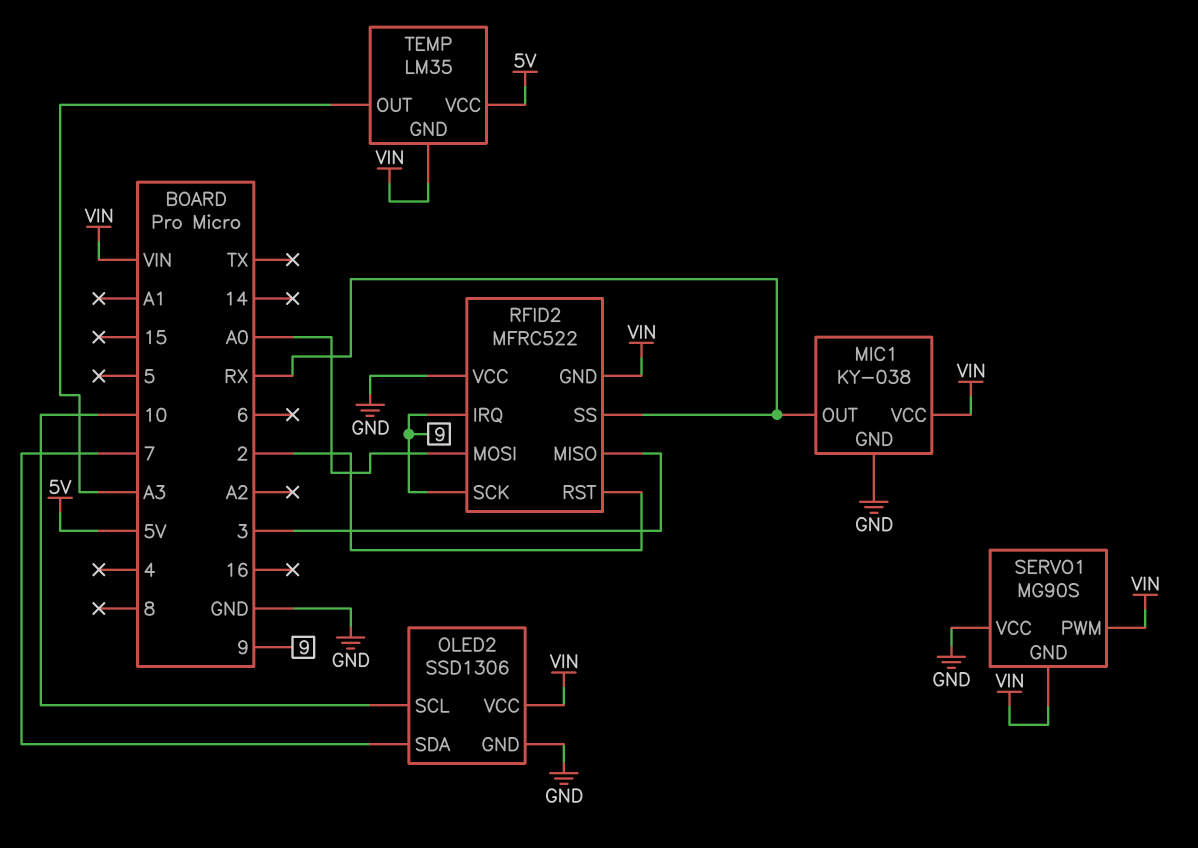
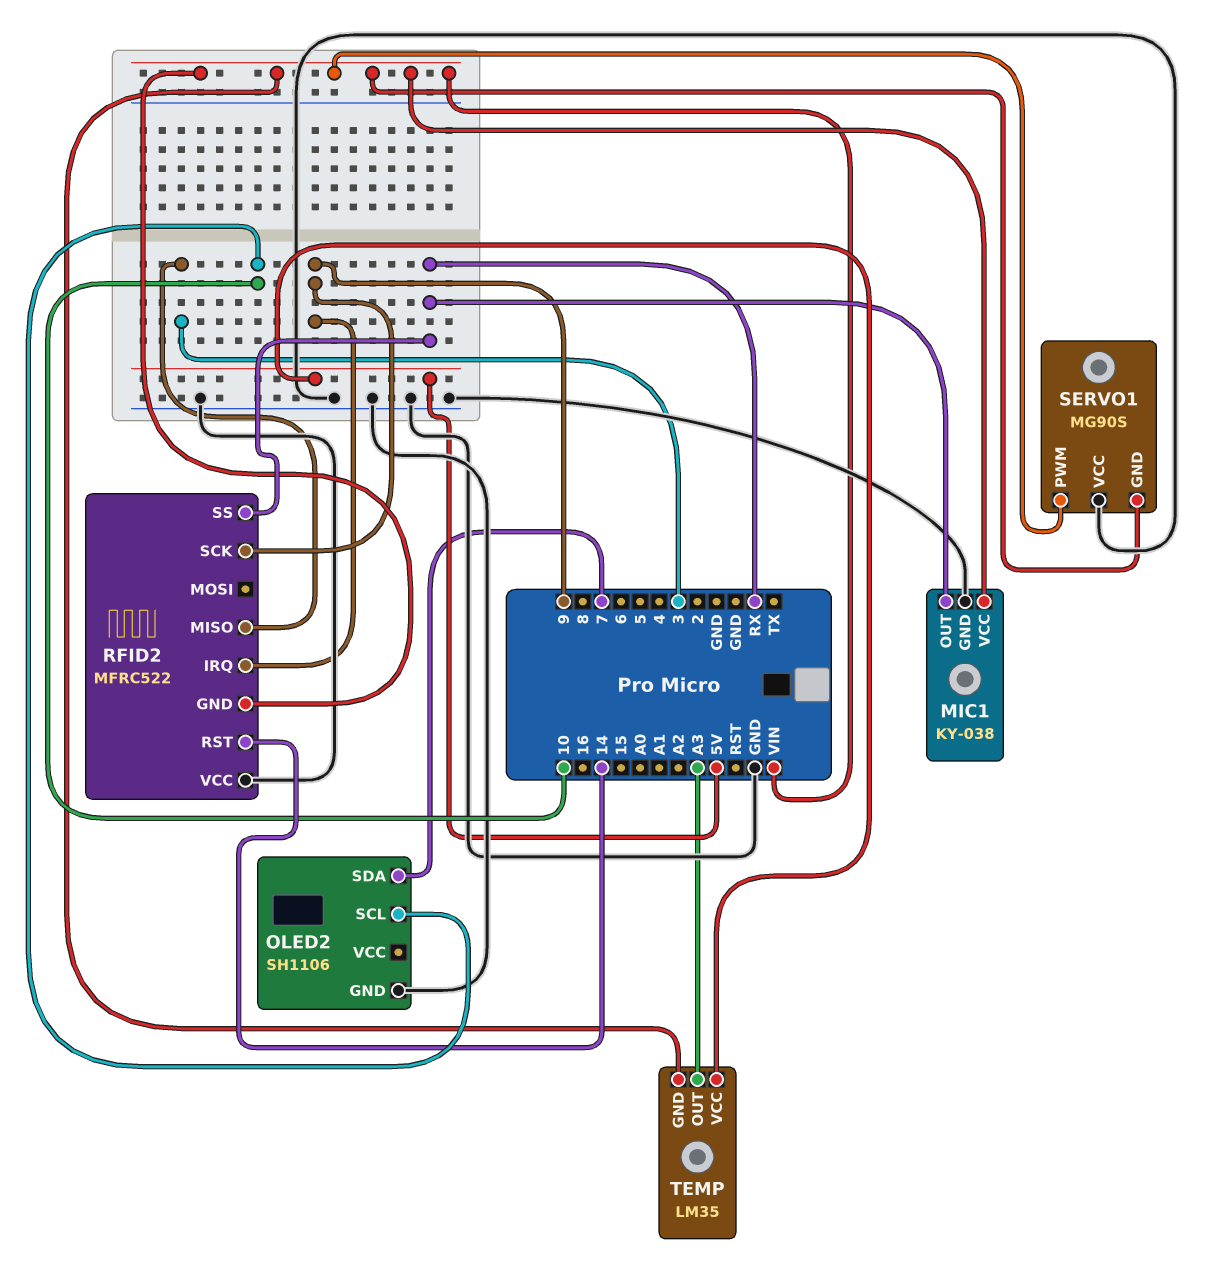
OLED2: SSD1306 -> SH1106
OLED2 pin VCC: VIN -> none
RFID2 pin MOSI: A0 -> none
RFID2 pin RST: 2 -> 14

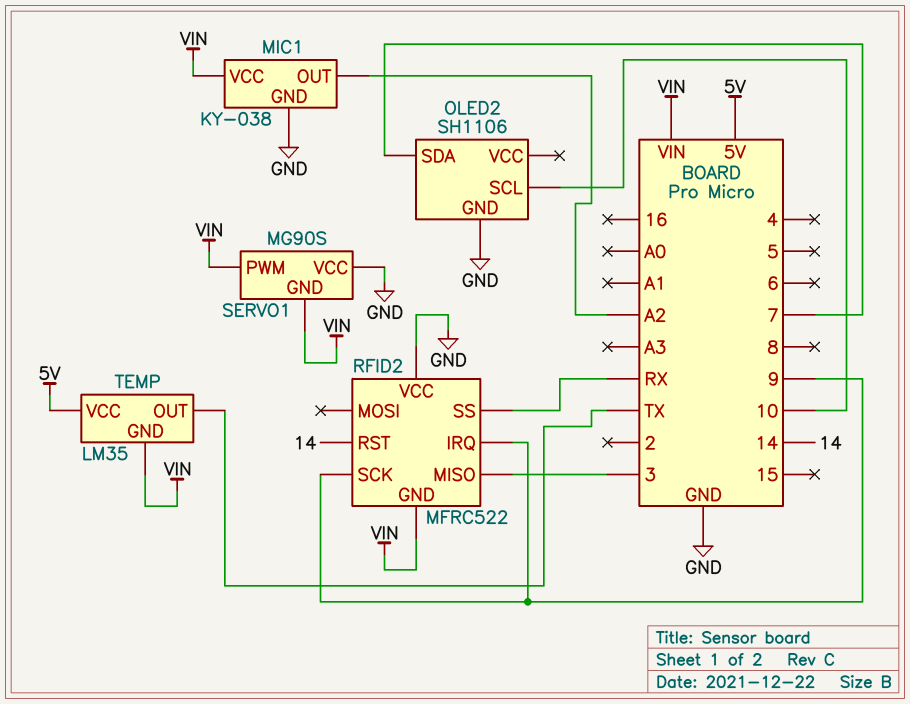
MIC1 pin OUT: RX -> A2
TEMP pin OUT: A3 -> TX

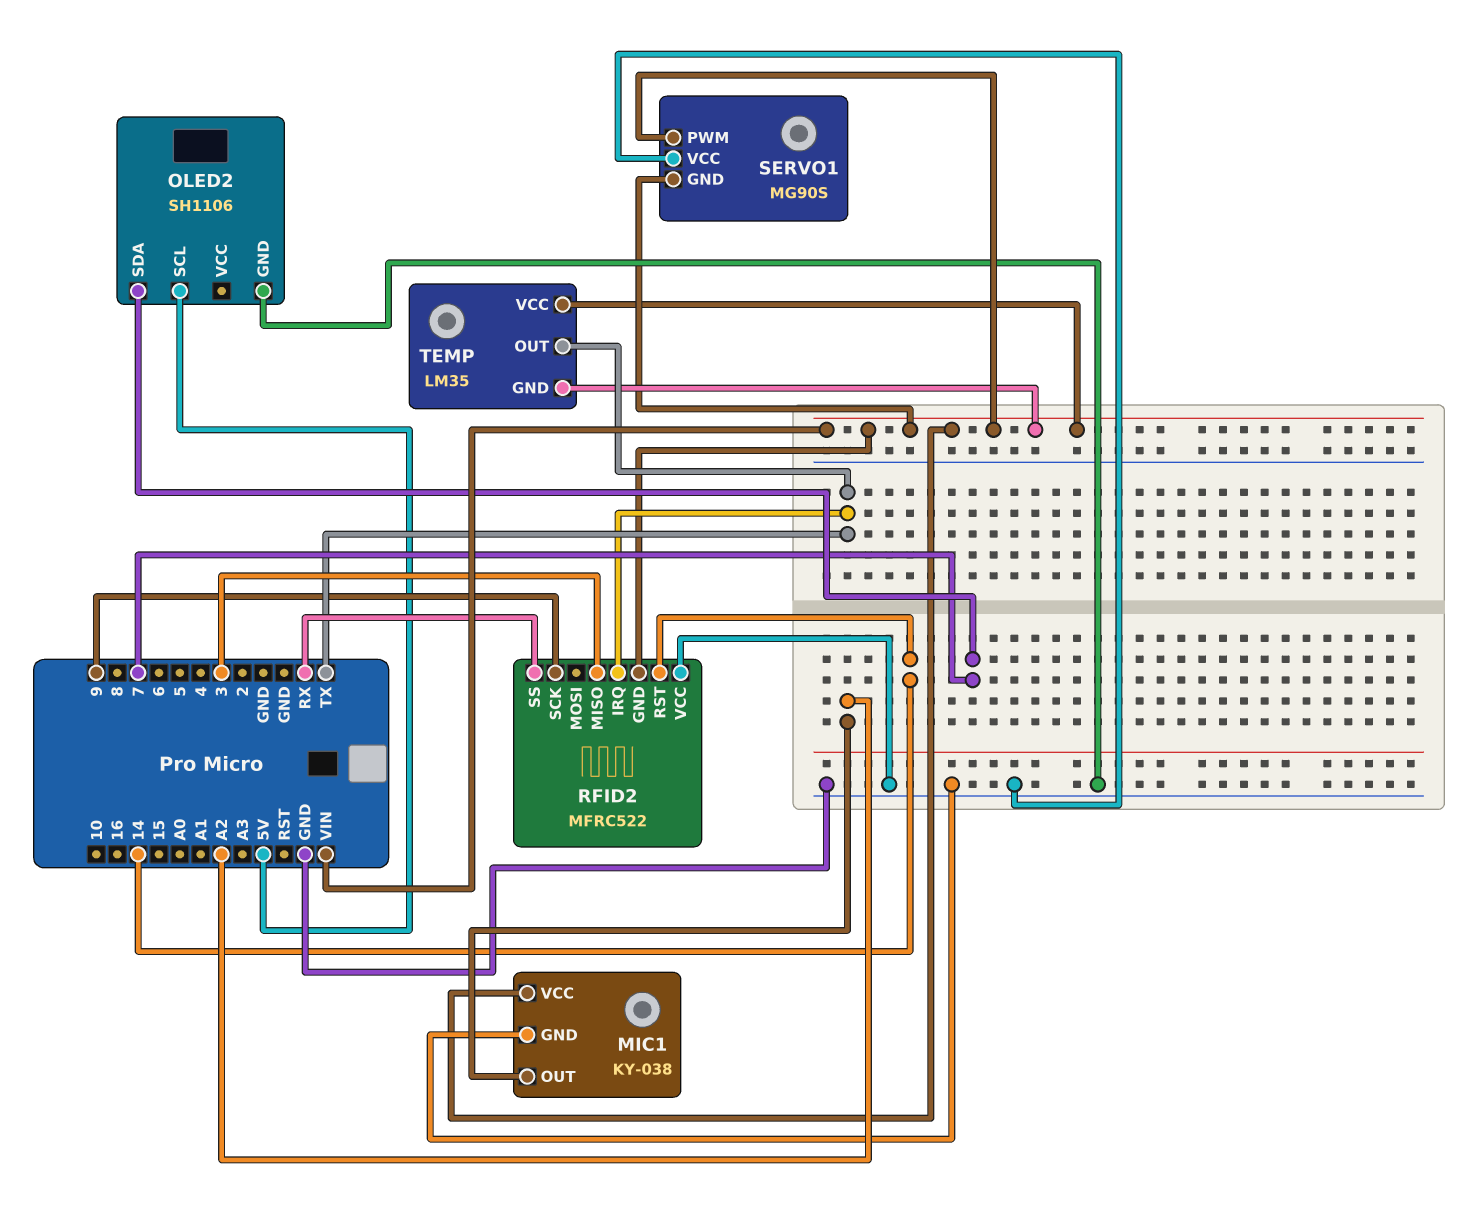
OLED2 pin SCL: 10 -> 5V
RFID2 pin IRQ: 9 -> TX
TEMP pin VCC: 5V -> VIN

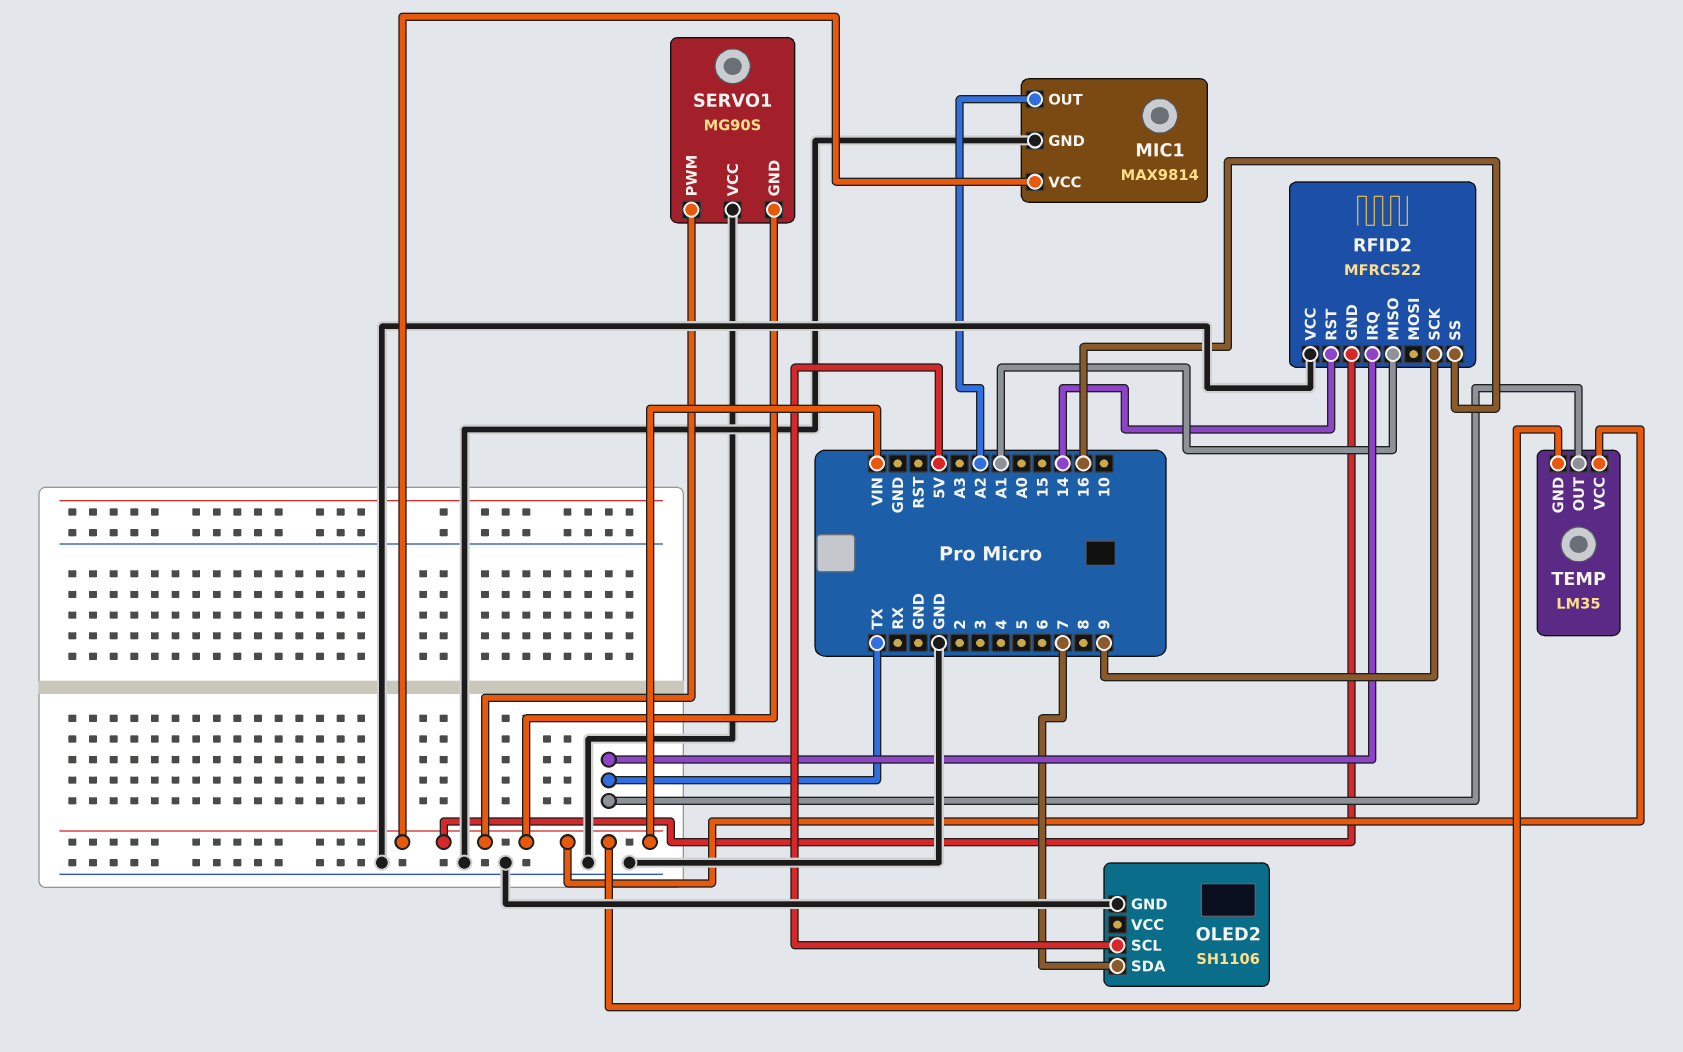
MIC1: KY-038 -> MAX9814
RFID2 pin MISO: 3 -> A1
RFID2 pin SS: RX -> 16

